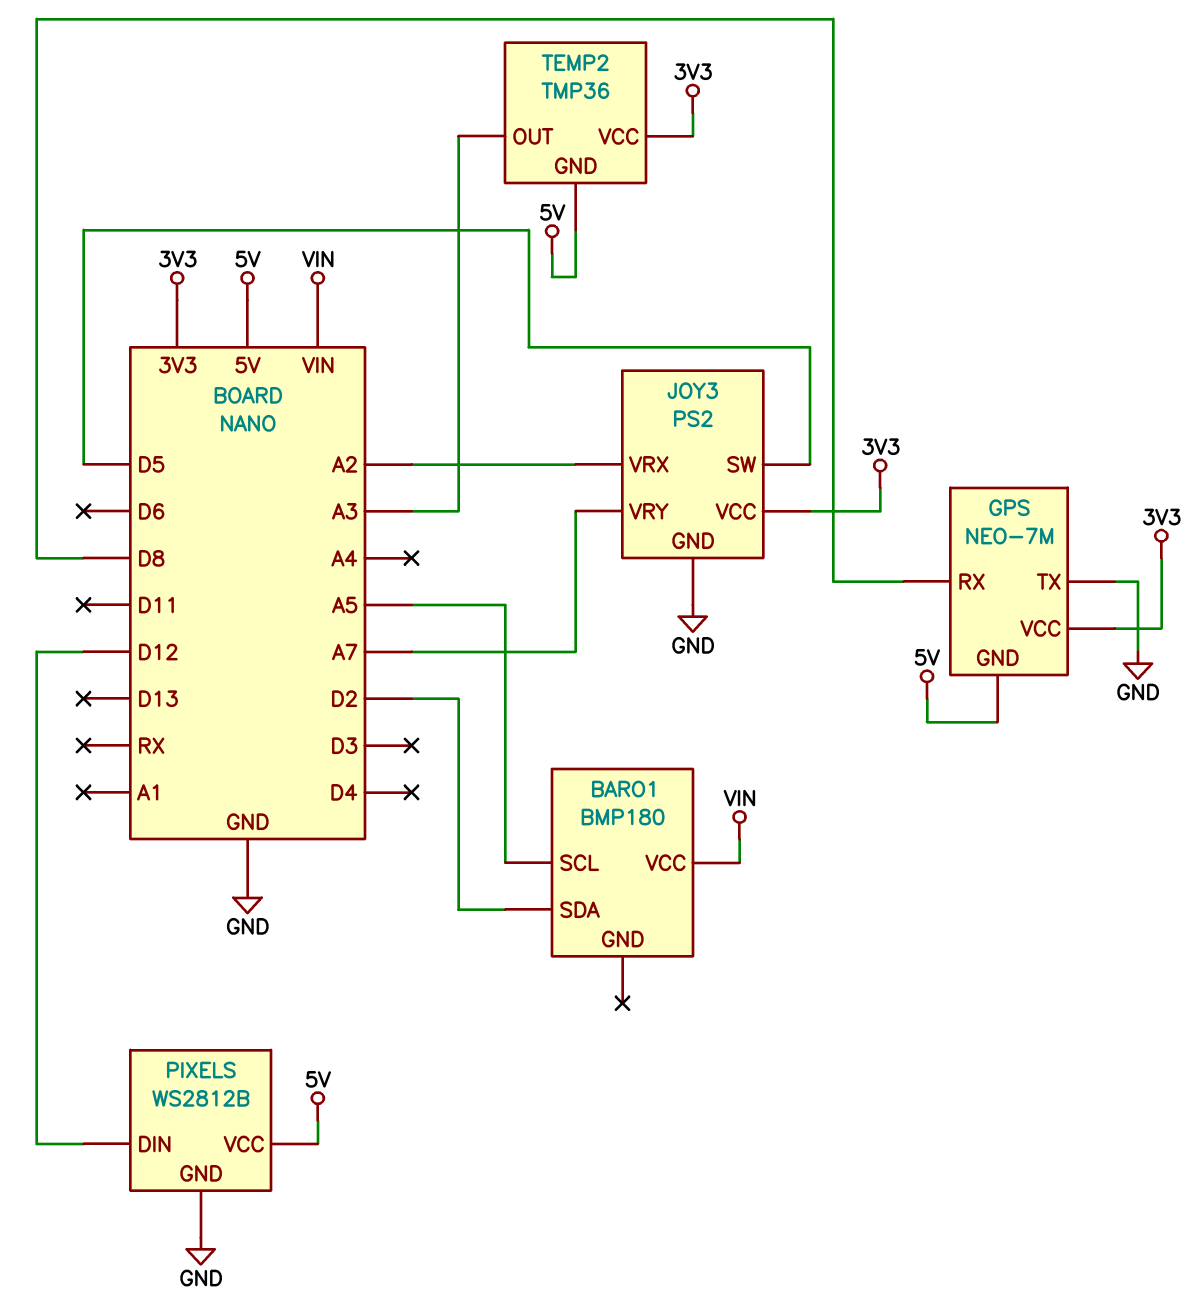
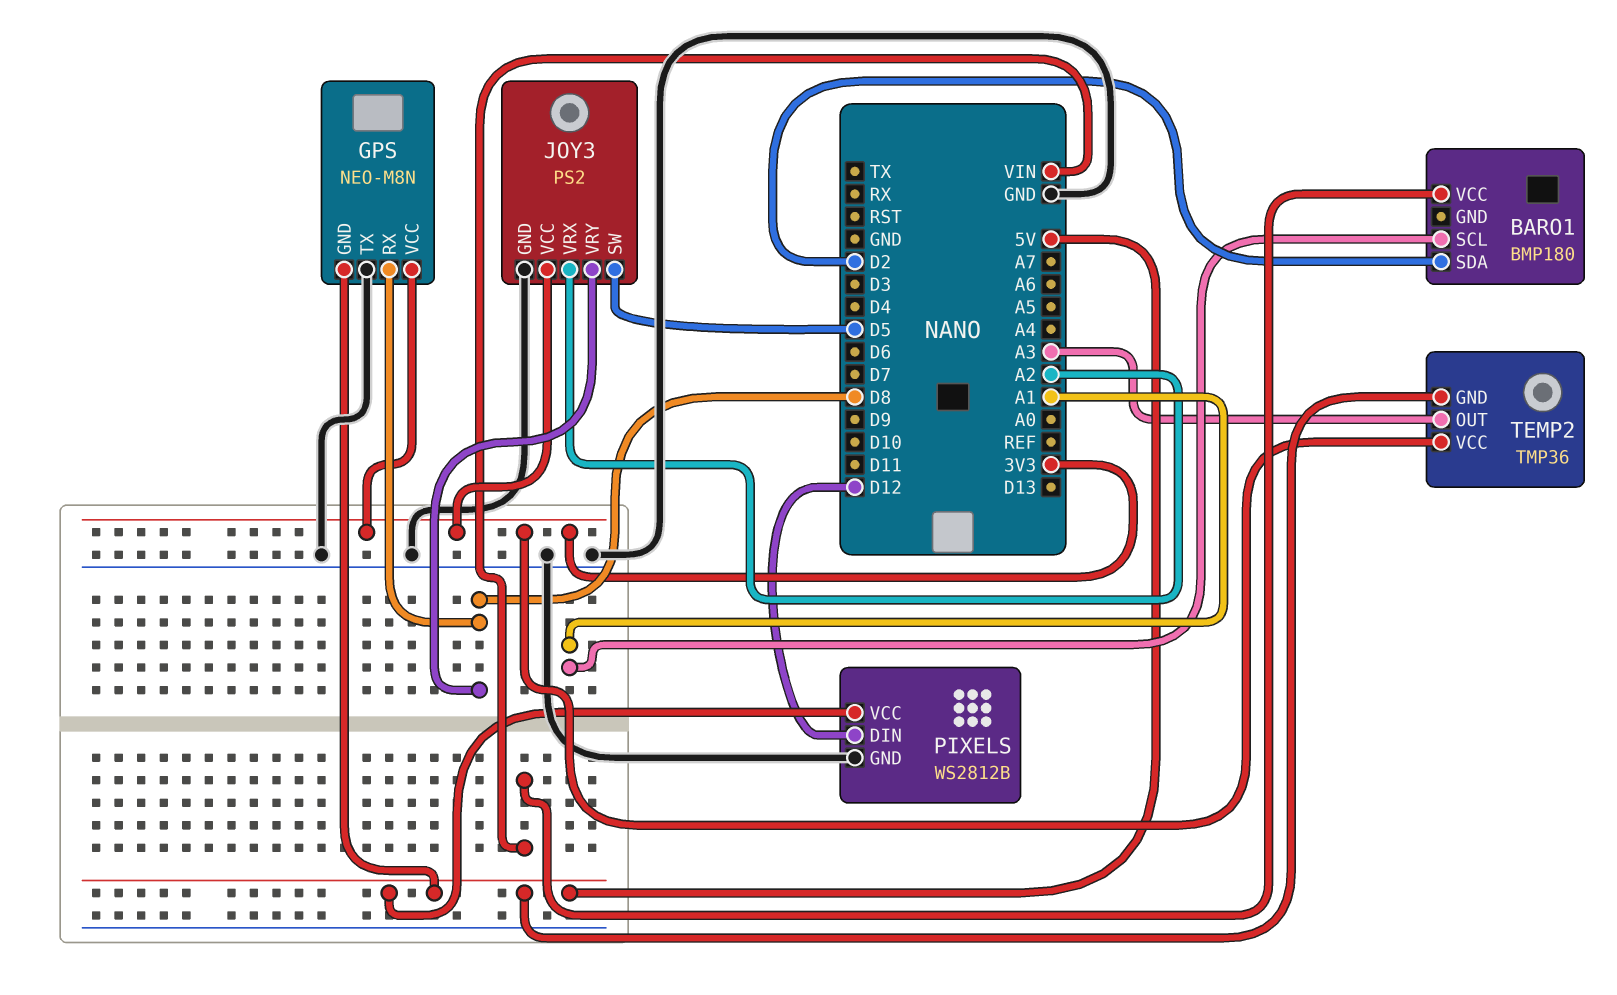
BARO1 pin SCL: A5 -> A1
GPS: NEO-7M -> NEO-M8N
JOY3 pin VRY: A7 -> D8

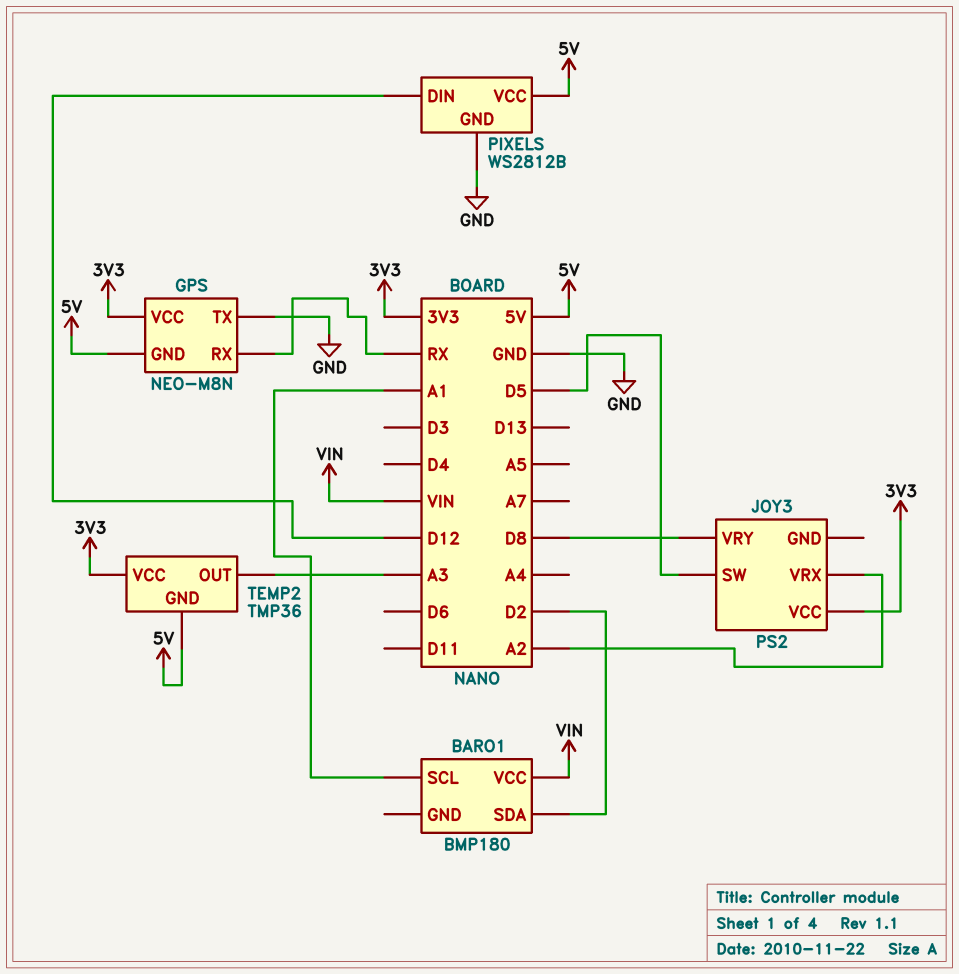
GPS pin RX: D8 -> RX
JOY3 pin GND: GND -> none

